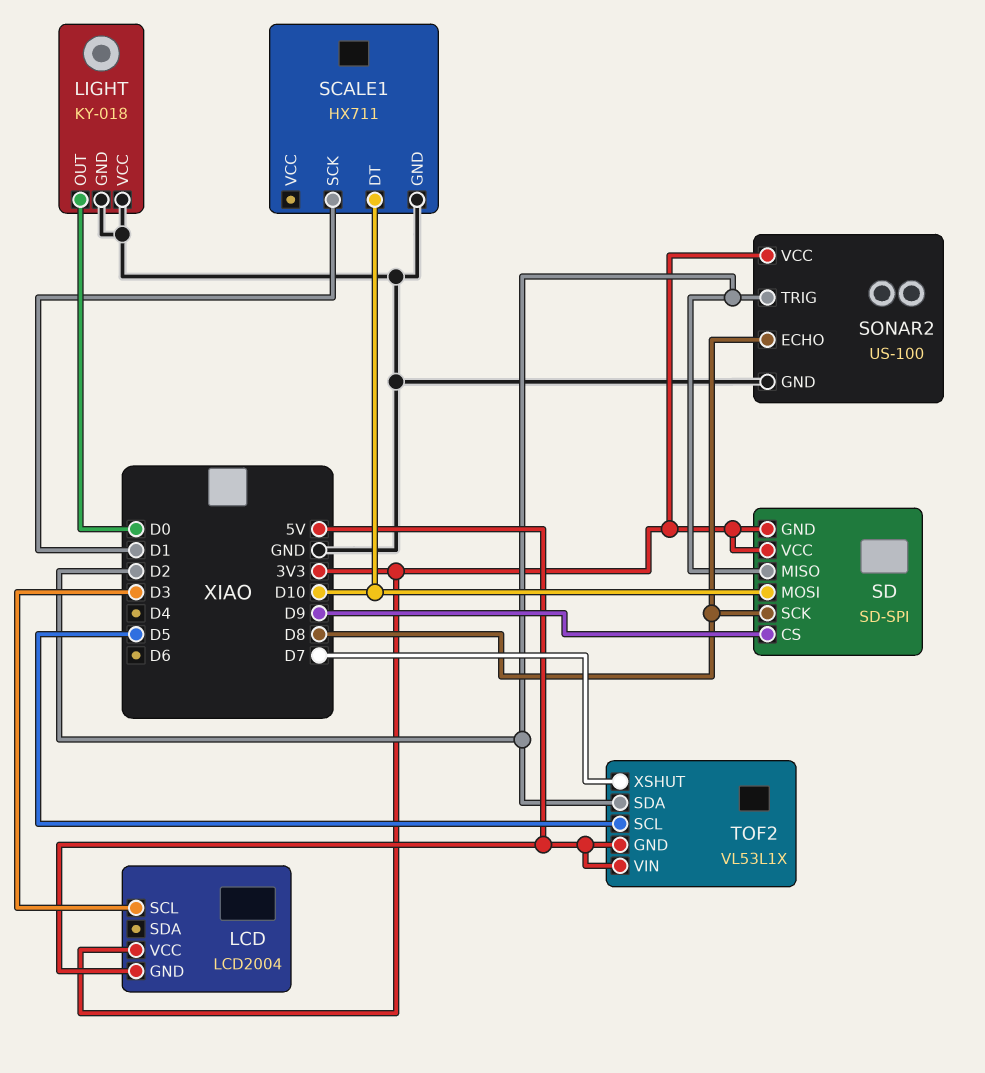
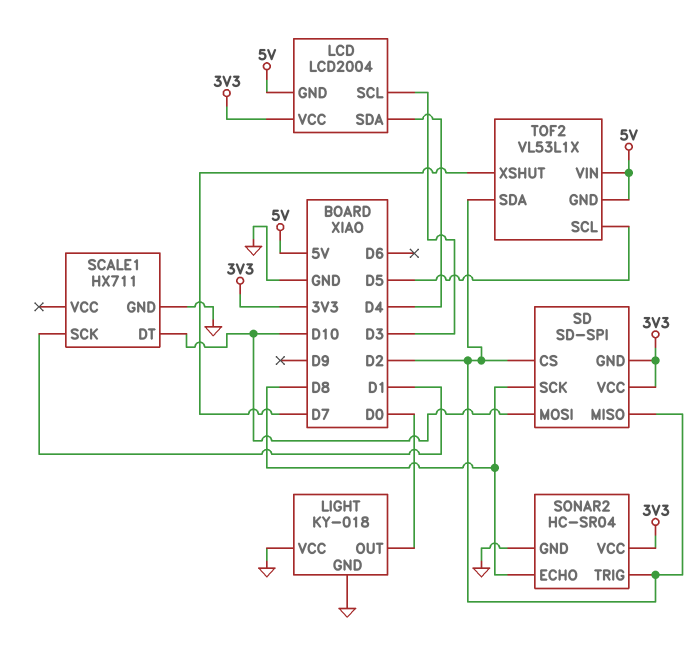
LCD pin SDA: none -> D4
SD pin CS: D9 -> D2
SONAR2: US-100 -> HC-SR04

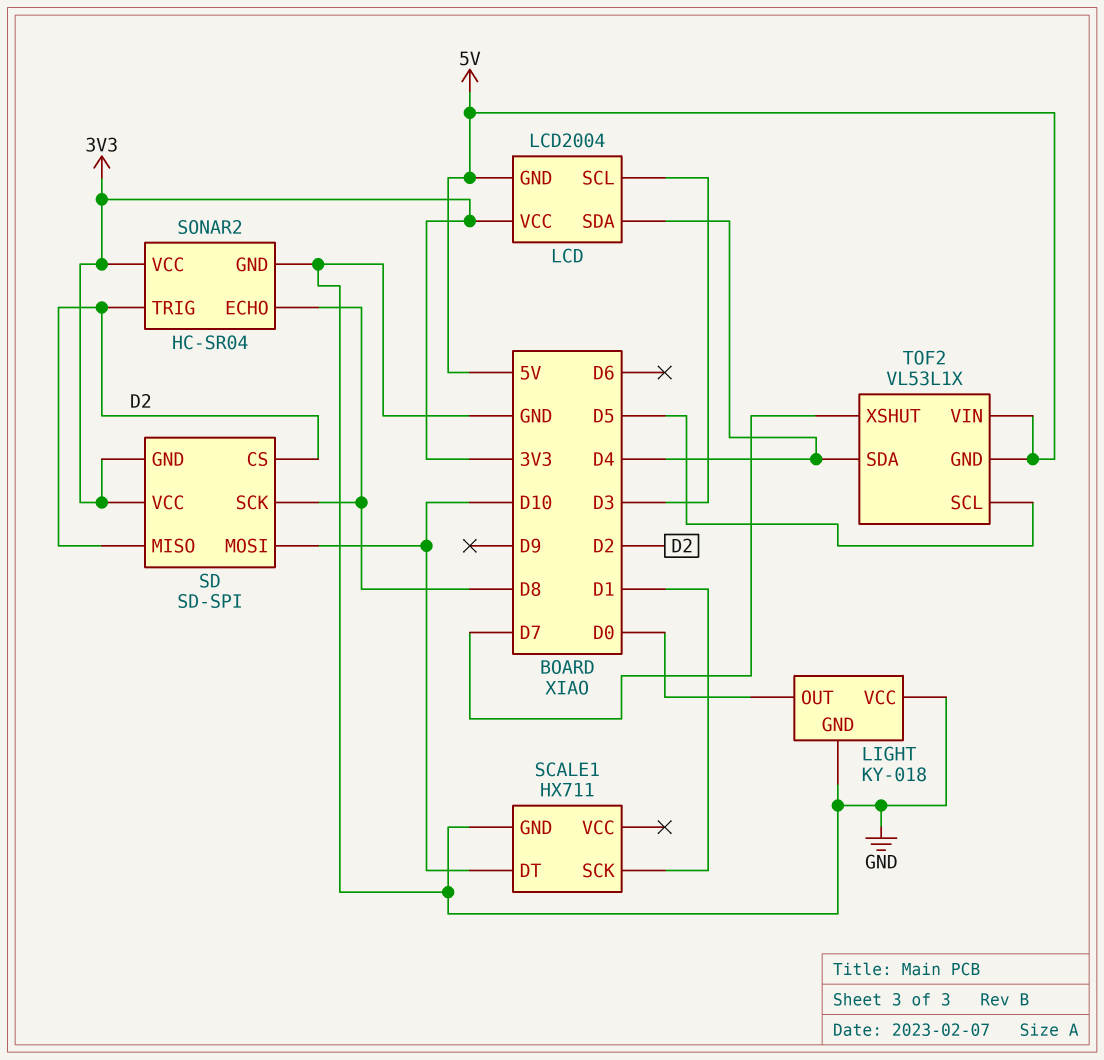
TOF2 pin SDA: D2 -> D4

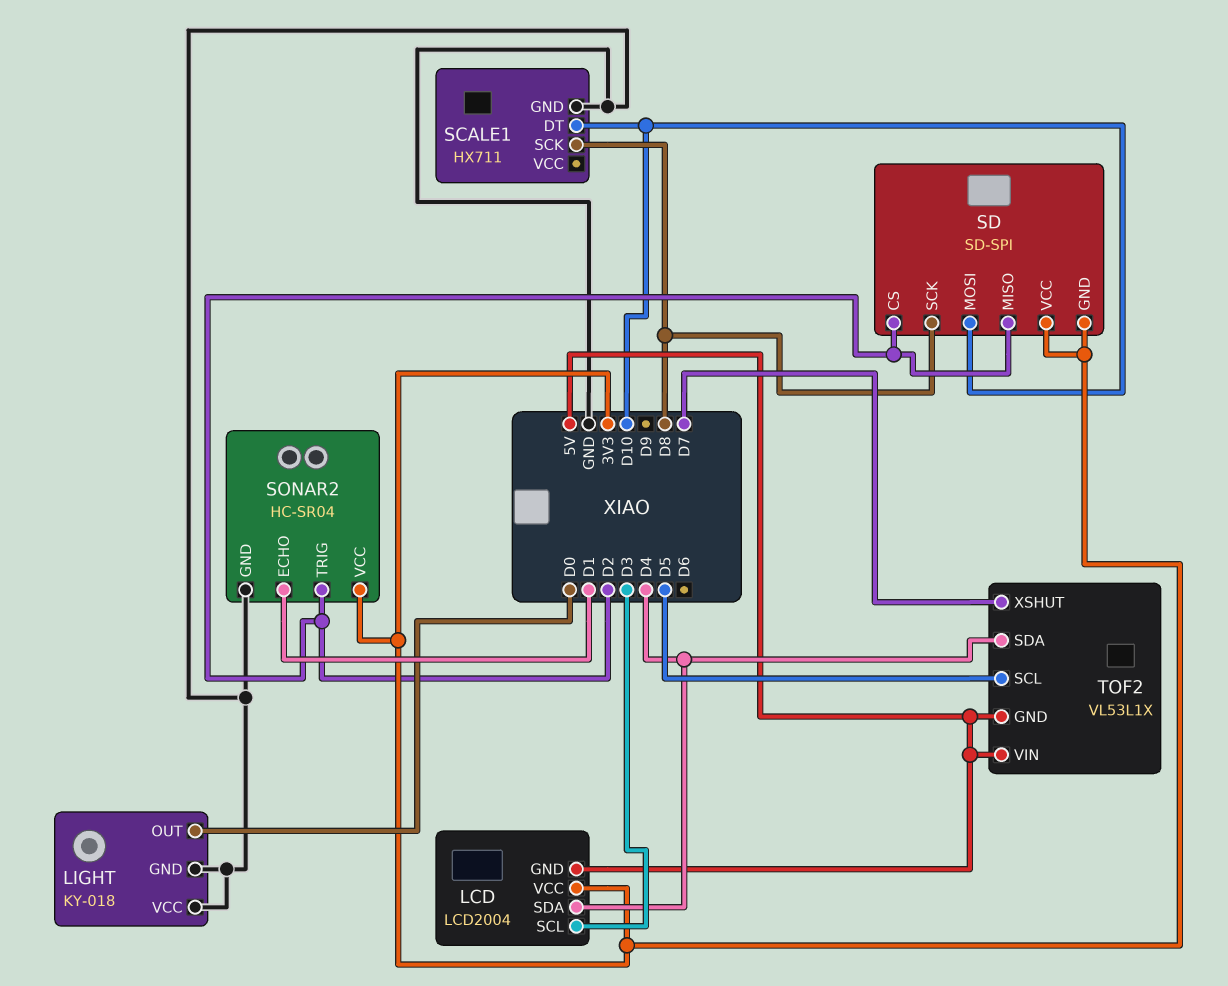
SCALE1 pin SCK: D1 -> D8
SONAR2 pin ECHO: D8 -> D1

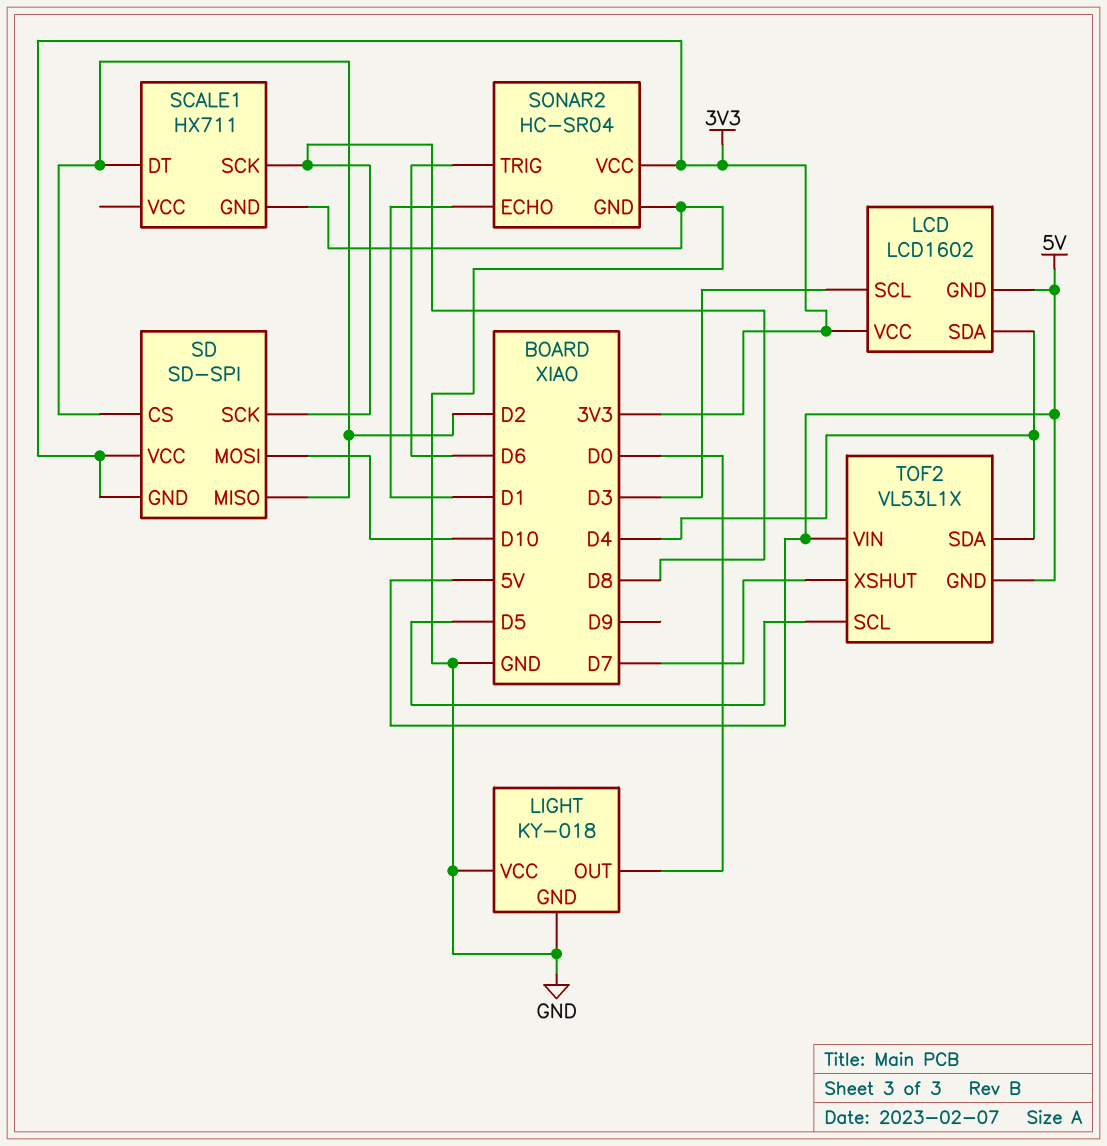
LCD: LCD2004 -> LCD1602
SCALE1 pin DT: D10 -> D2
SONAR2 pin TRIG: D2 -> D6

